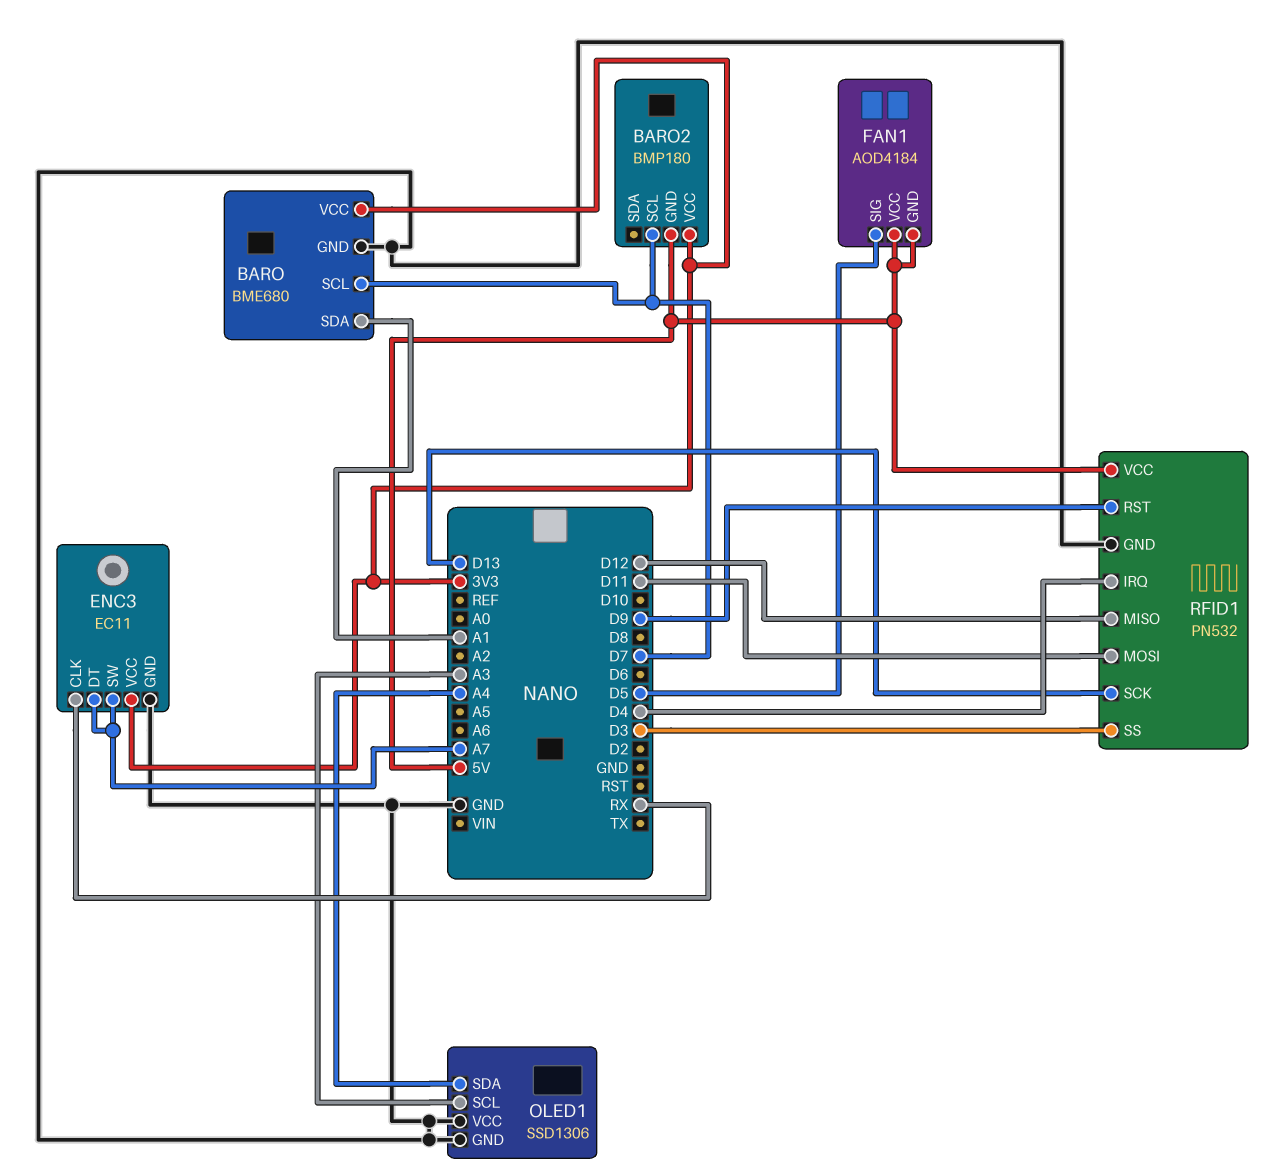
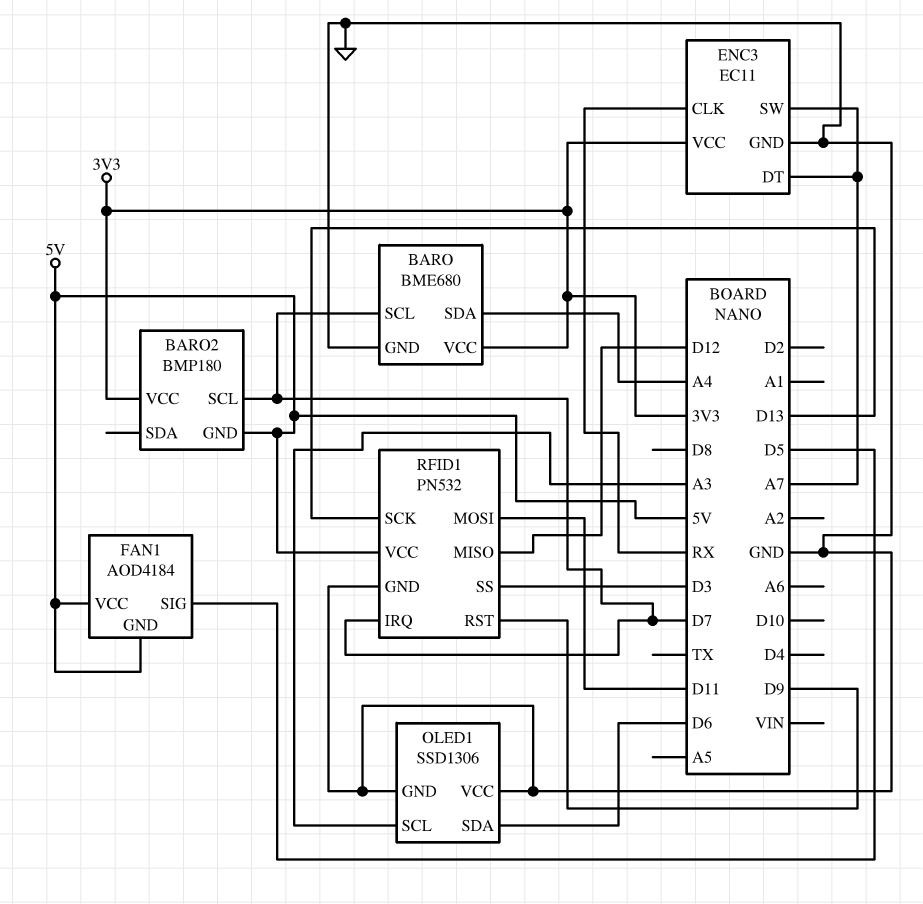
BARO pin SDA: A1 -> A4
OLED1 pin SDA: A4 -> D6
RFID1 pin IRQ: D4 -> D7

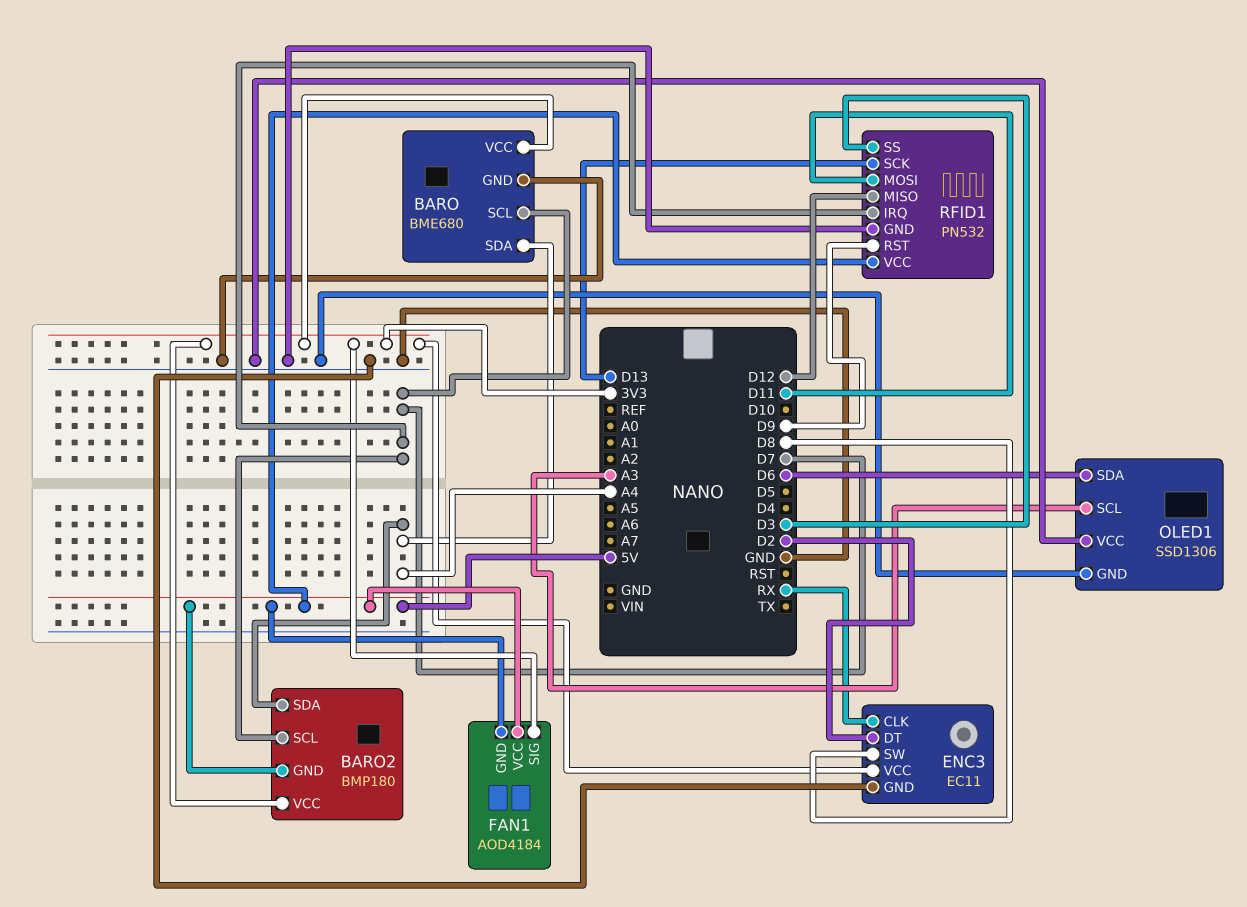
BARO2 pin SDA: none -> A4
ENC3 pin DT: A7 -> D2
ENC3 pin SW: A7 -> D8
FAN1 pin SIG: D5 -> 3V3

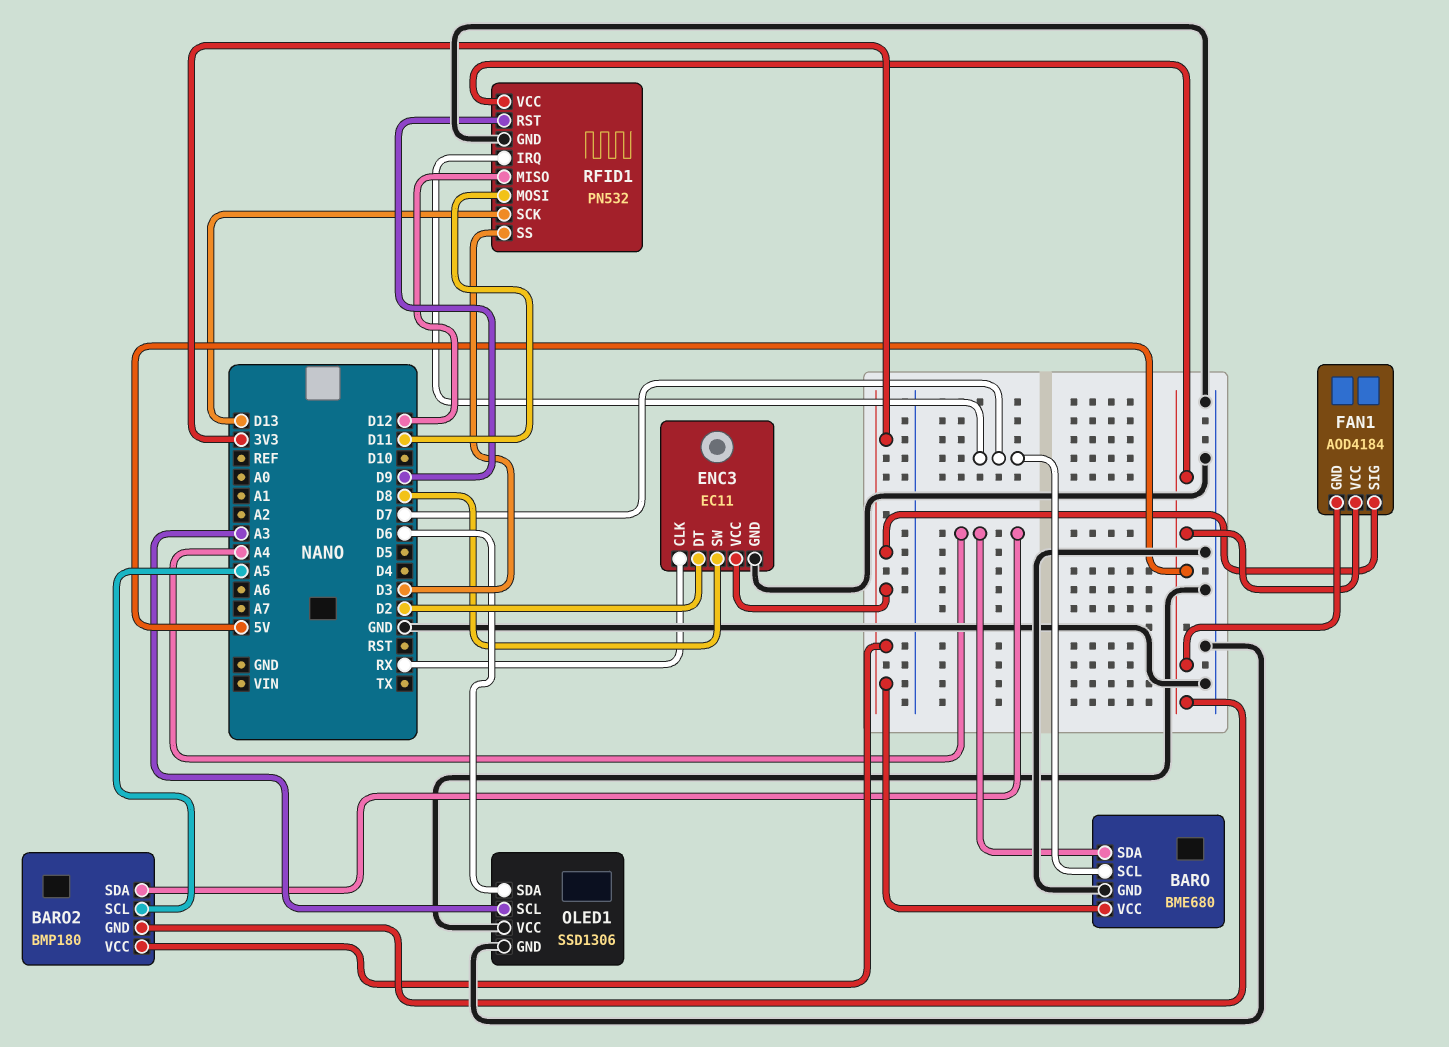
BARO2 pin SCL: D7 -> A5

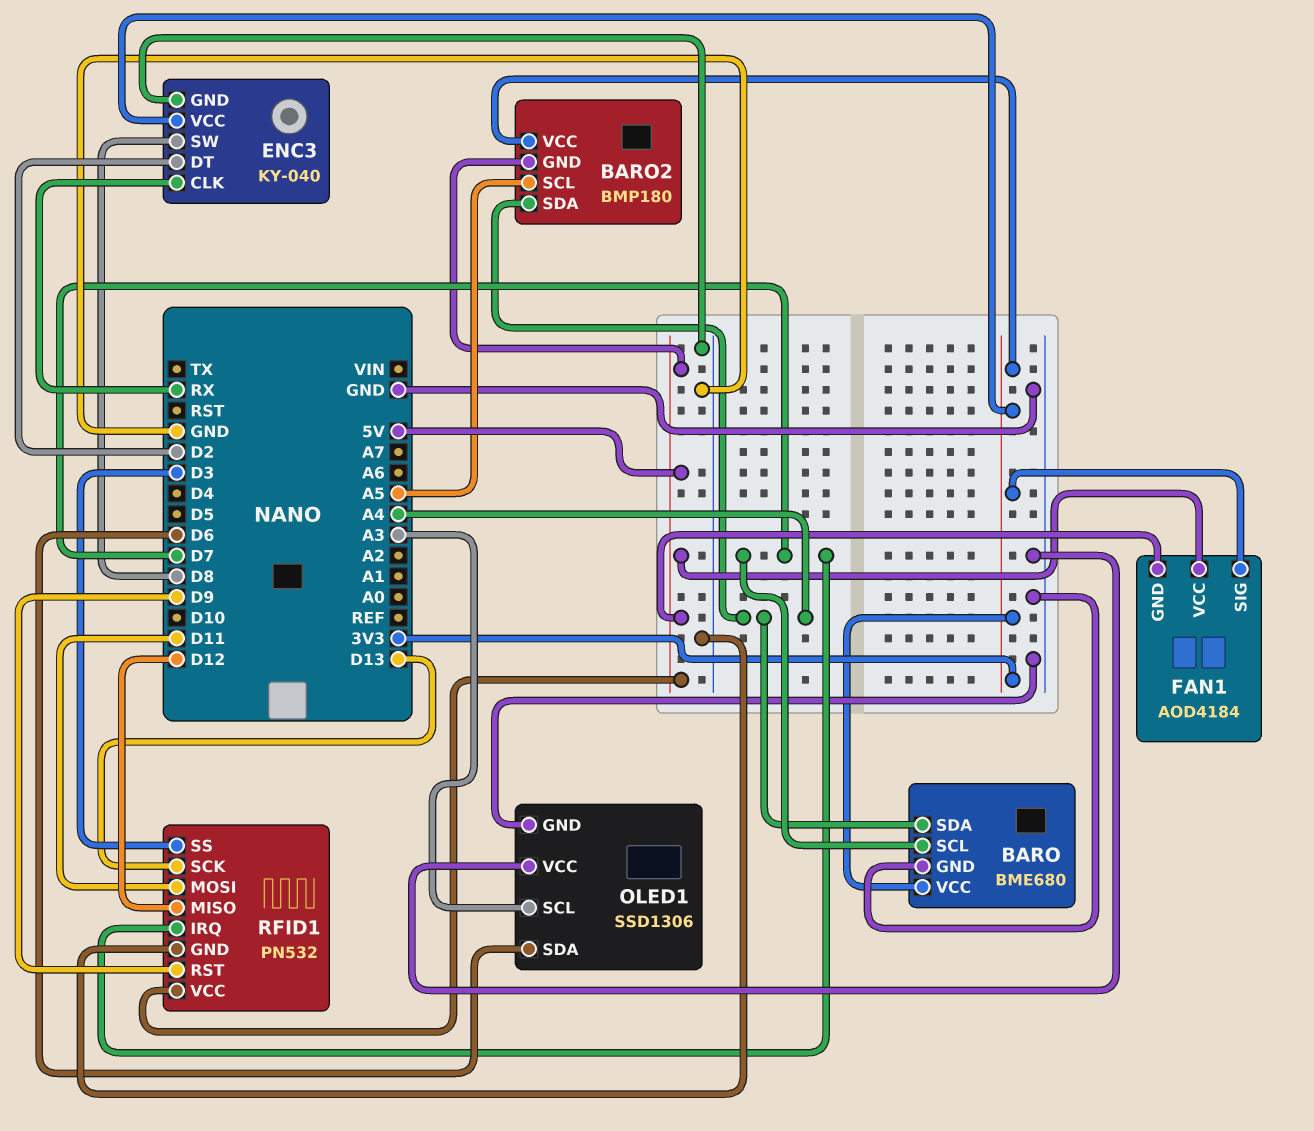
ENC3: EC11 -> KY-040

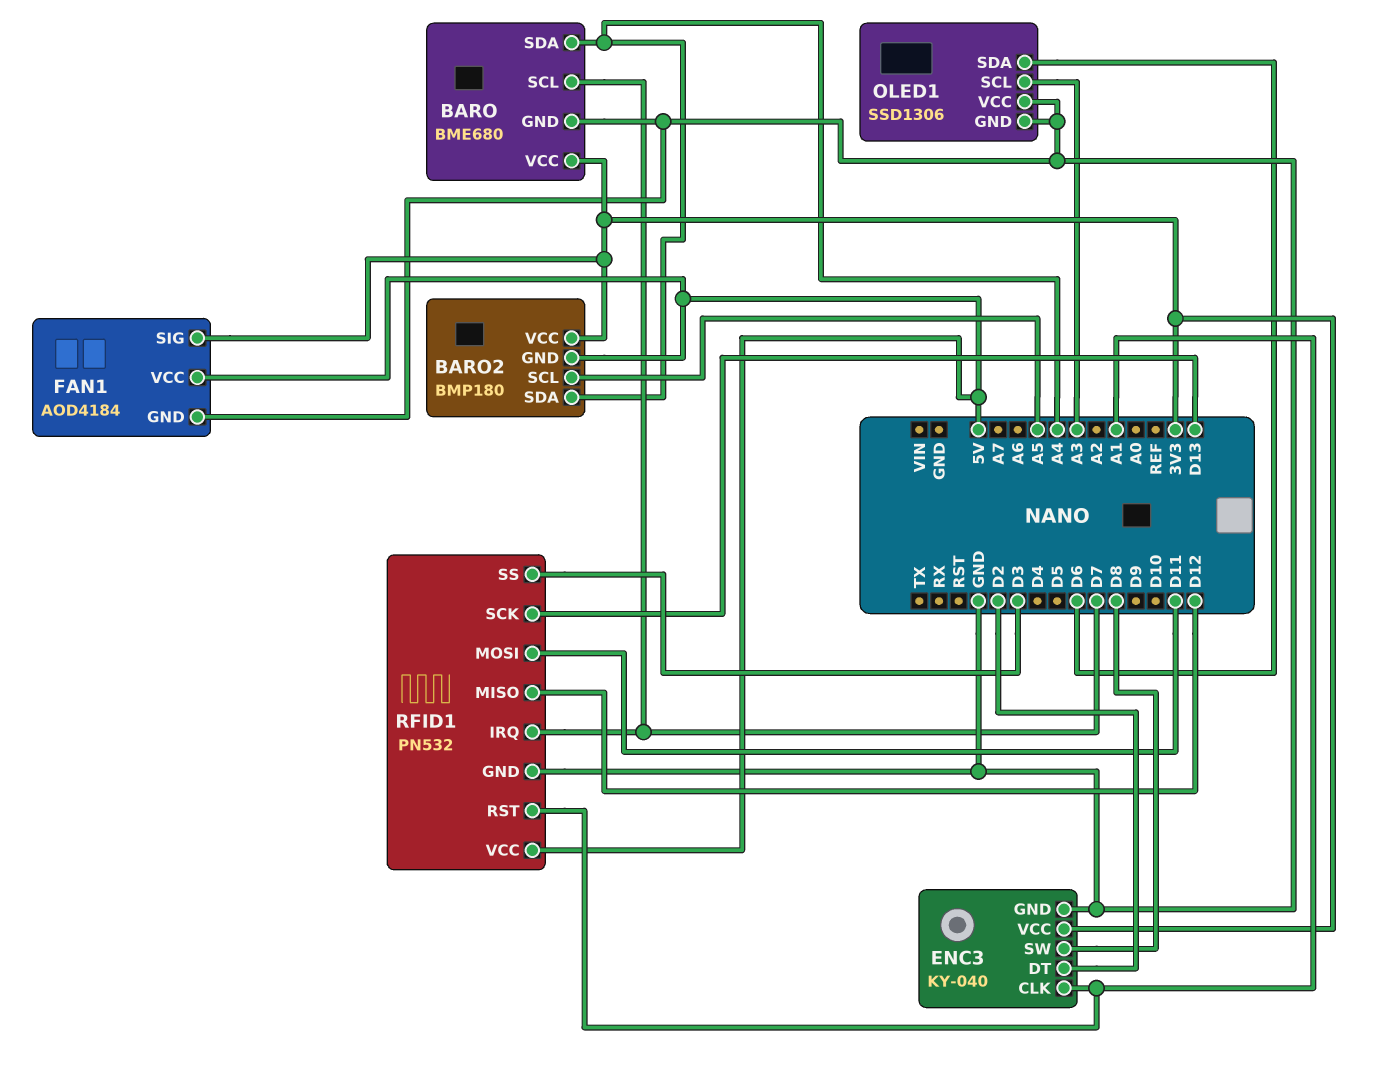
ENC3 pin CLK: RX -> A1
FAN1 pin GND: 5V -> GND
RFID1 pin RST: D9 -> A1

